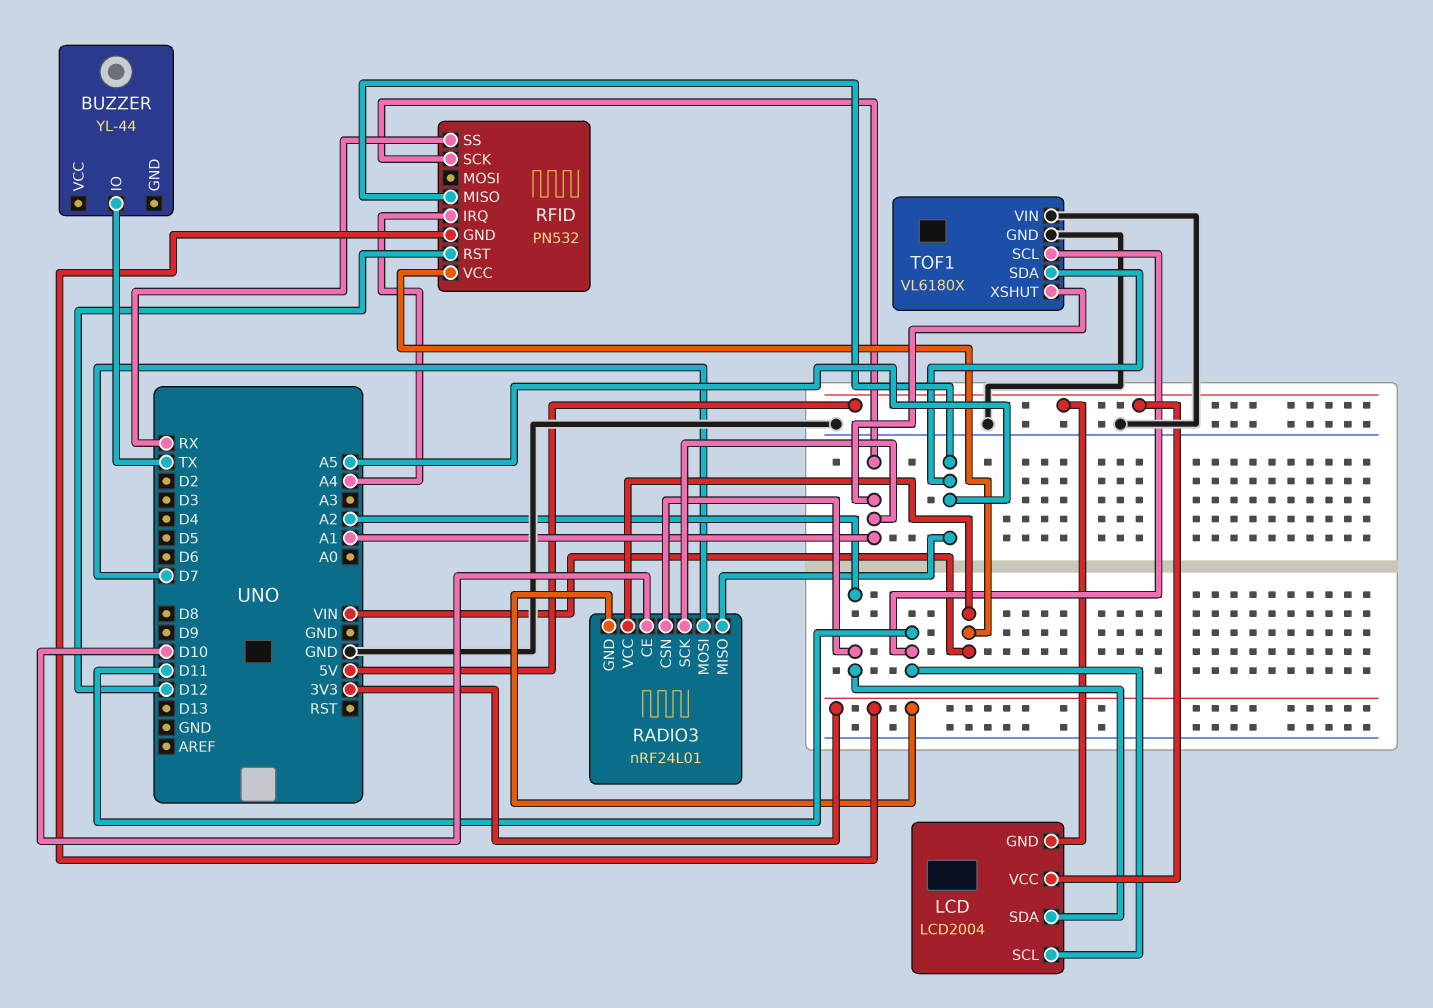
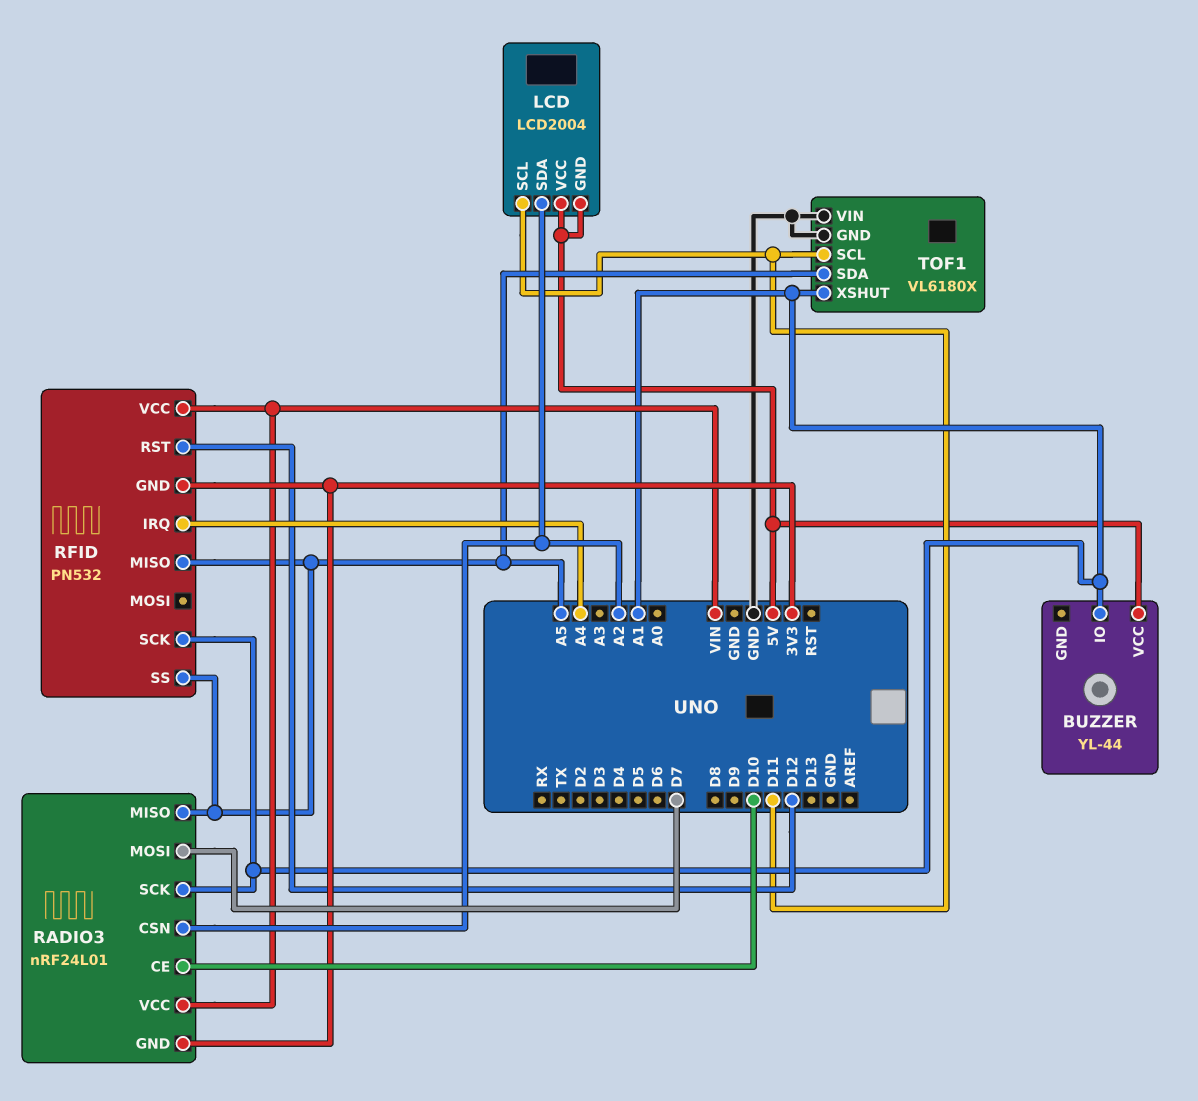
BUZZER pin IO: TX -> A1
BUZZER pin VCC: none -> 5V
RFID pin SS: RX -> A5

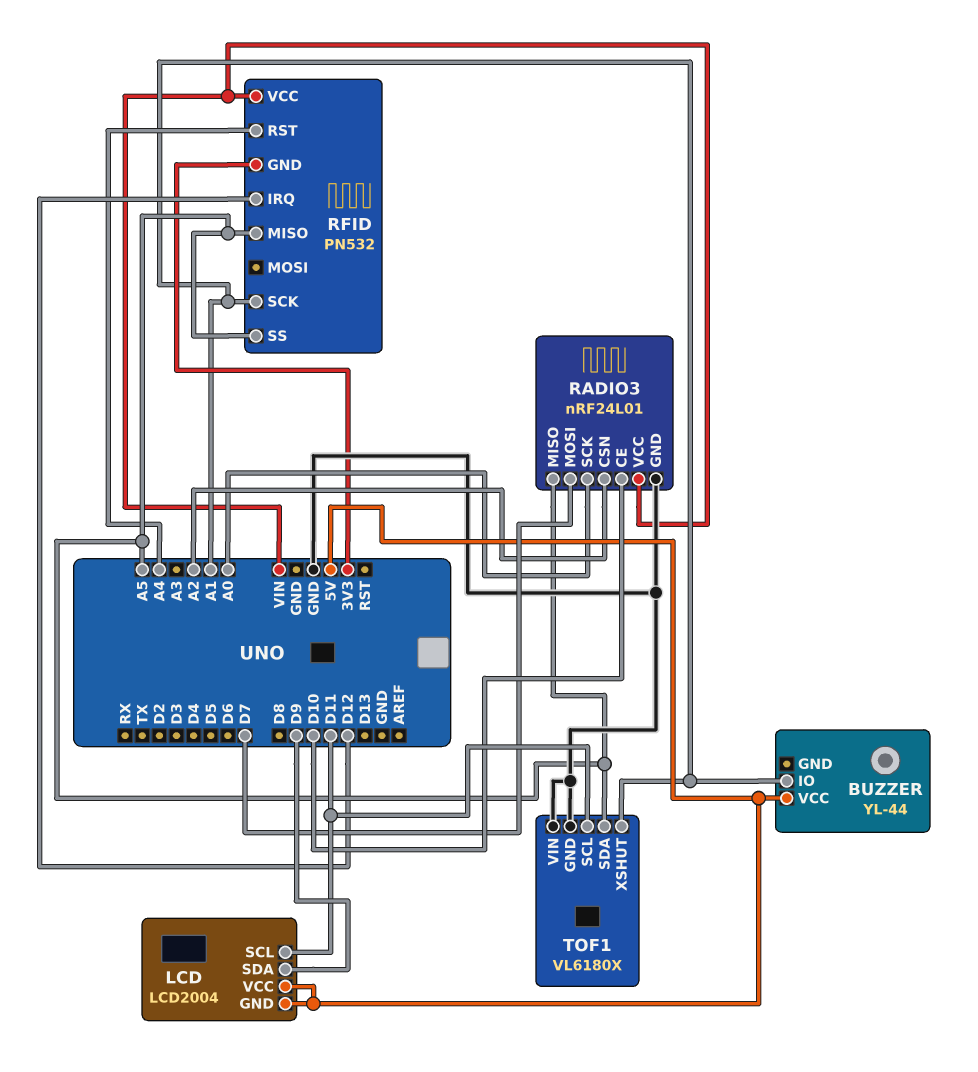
LCD pin SDA: A2 -> D9
RADIO3 pin GND: 3V3 -> GND
RADIO3 pin SCK: A1 -> A0
RFID pin IRQ: A4 -> D12
RFID pin RST: D12 -> A4

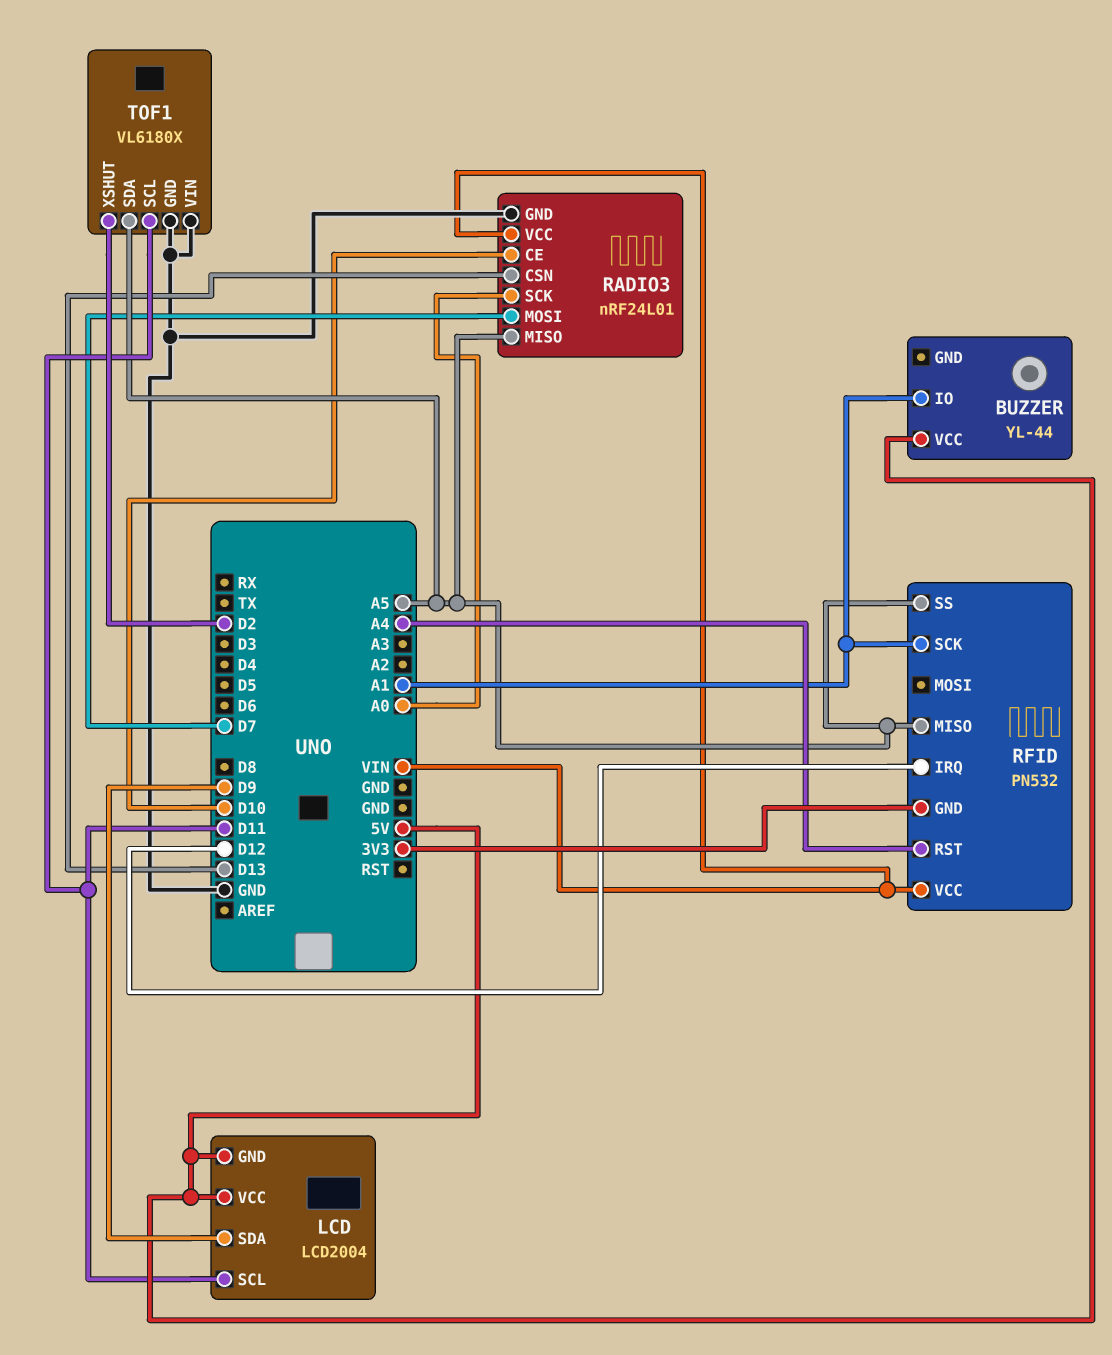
RADIO3 pin CSN: A2 -> D13
TOF1 pin XSHUT: A1 -> D2

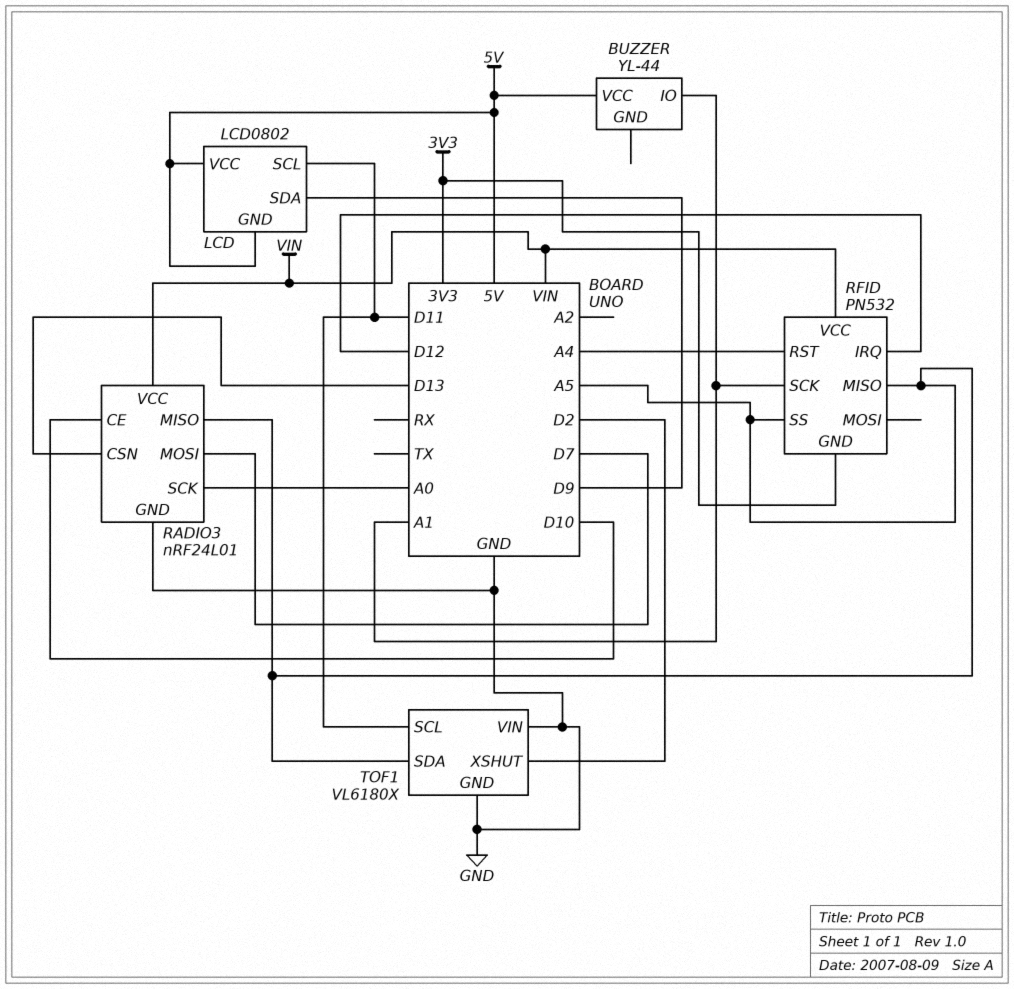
LCD: LCD2004 -> LCD0802

